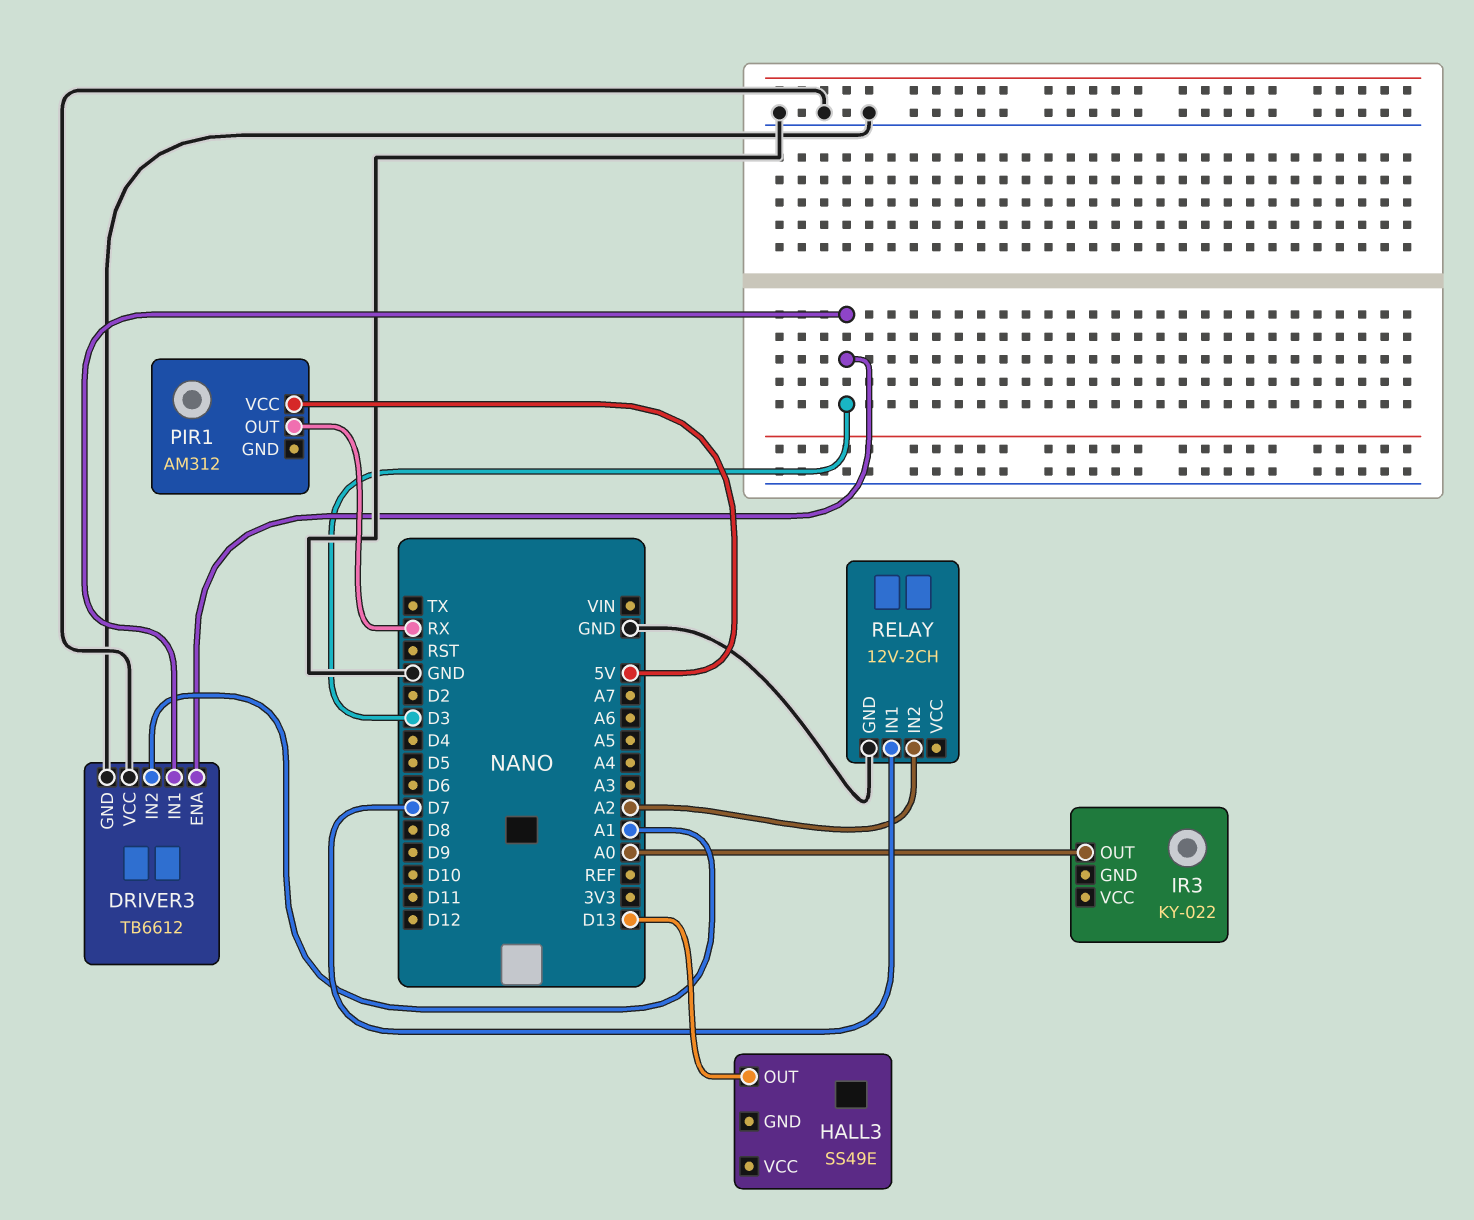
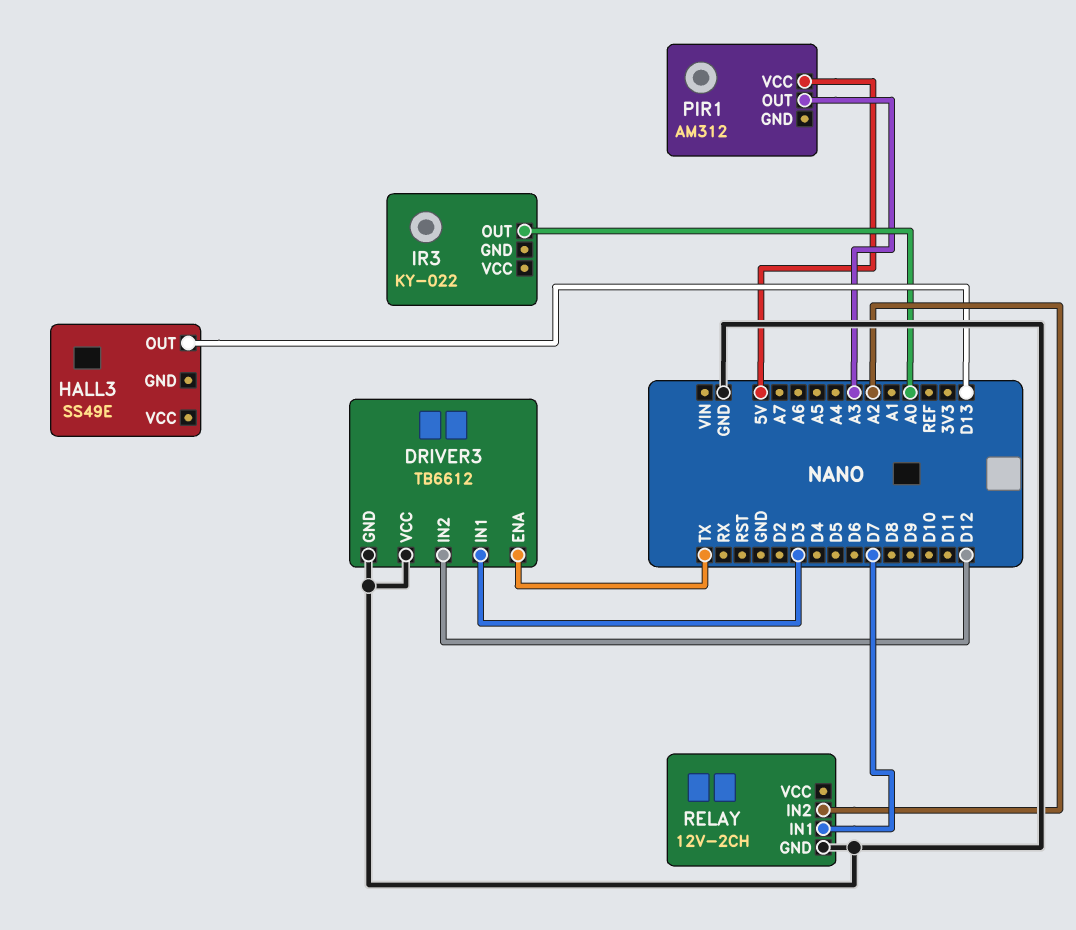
DRIVER3 pin ENA: D3 -> TX
DRIVER3 pin IN2: A1 -> D12
PIR1 pin OUT: RX -> A3

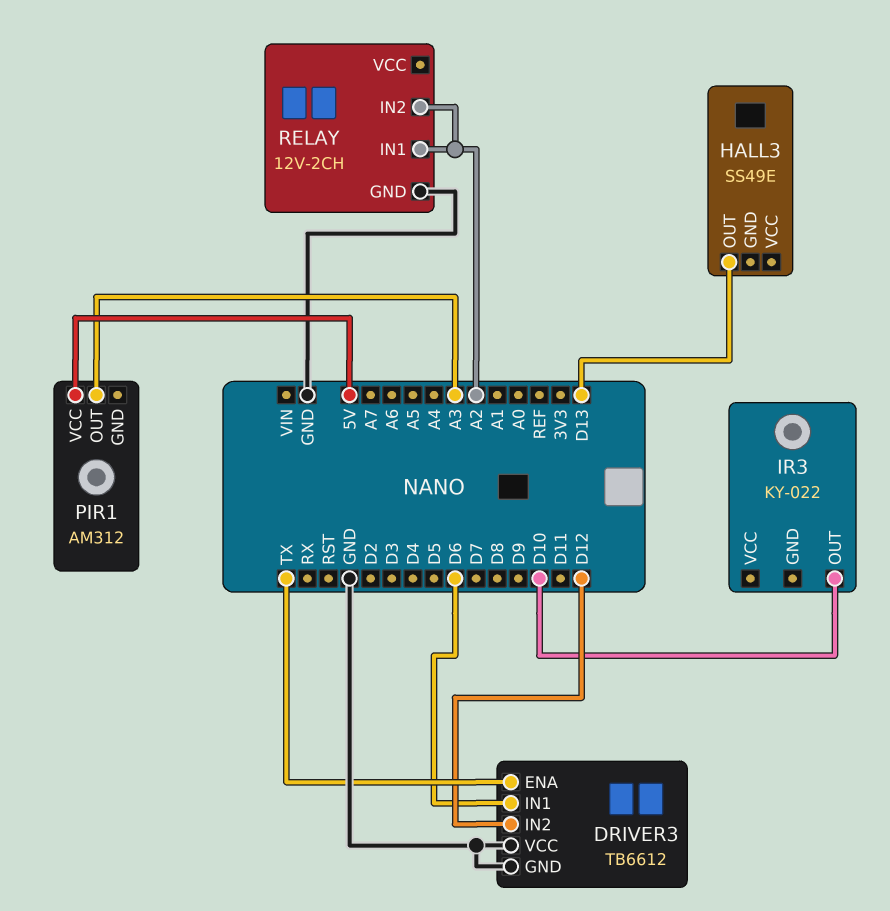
DRIVER3 pin IN1: D3 -> D6
IR3 pin OUT: A0 -> D10
RELAY pin IN1: D7 -> A2

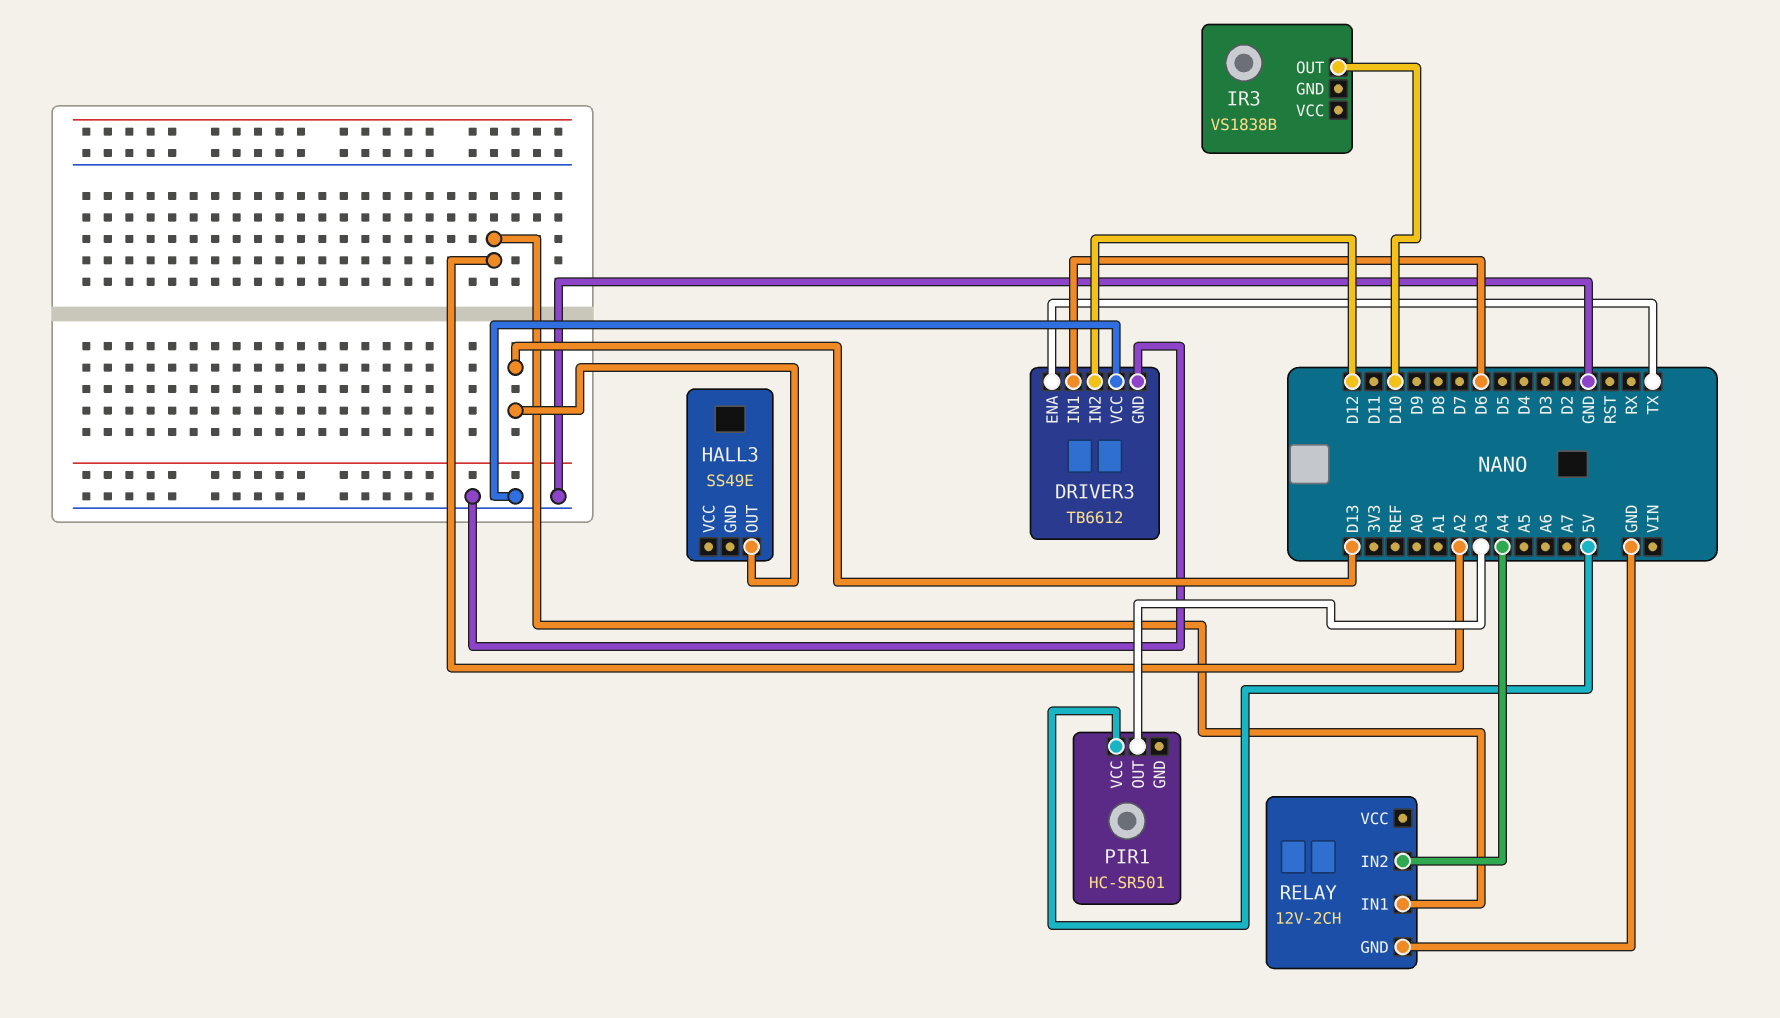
IR3: KY-022 -> VS1838B
PIR1: AM312 -> HC-SR501
RELAY pin IN2: A2 -> A4

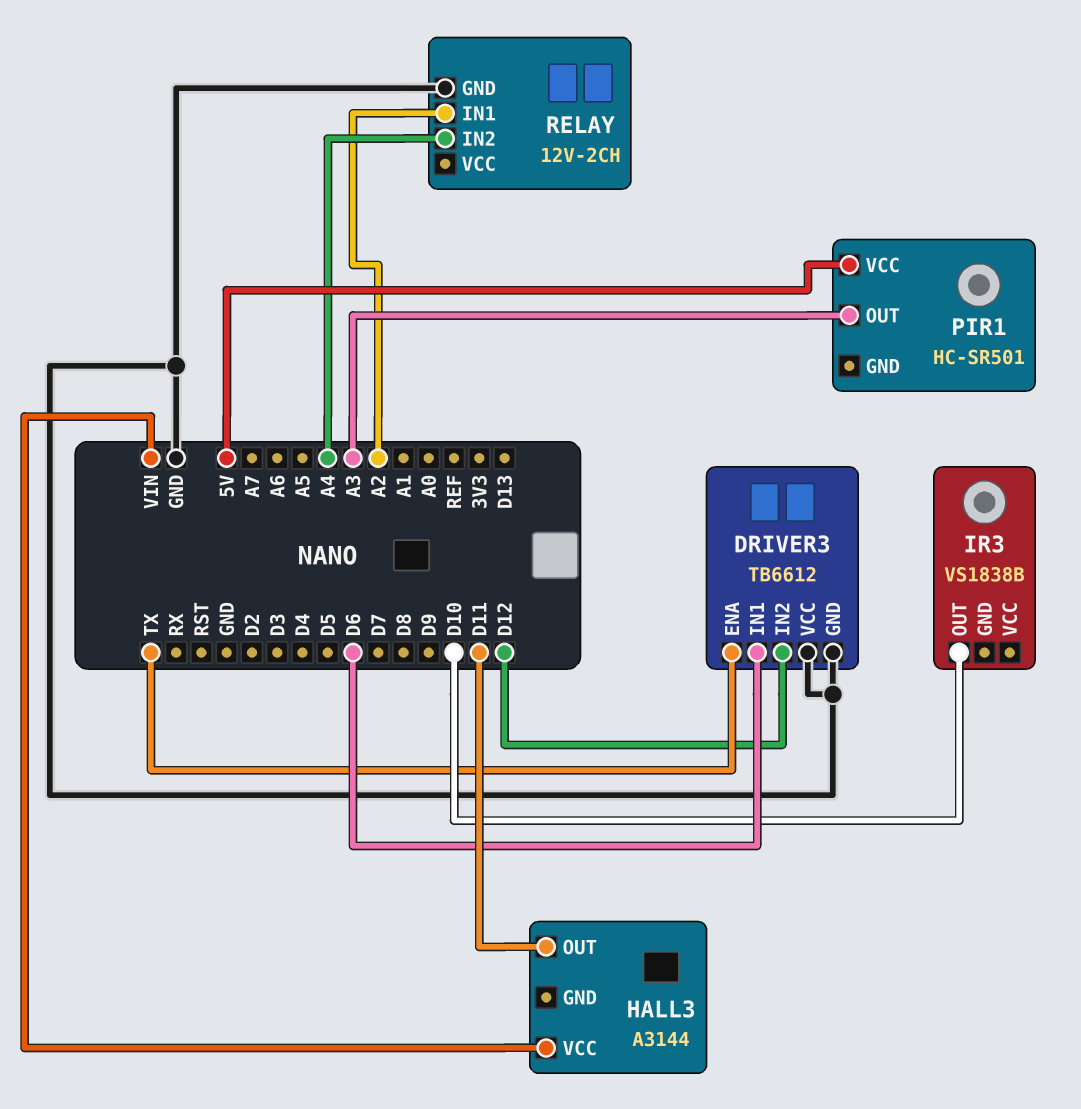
HALL3: SS49E -> A3144
HALL3 pin OUT: D13 -> D11
HALL3 pin VCC: none -> VIN

